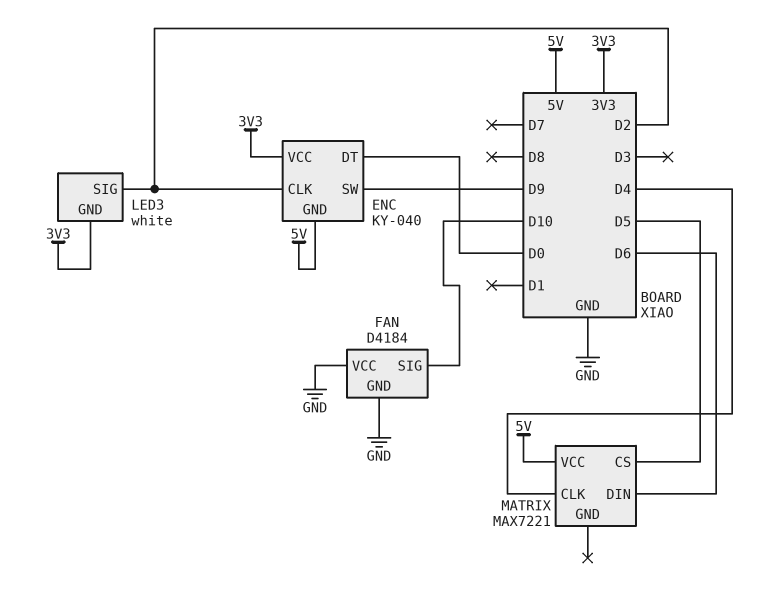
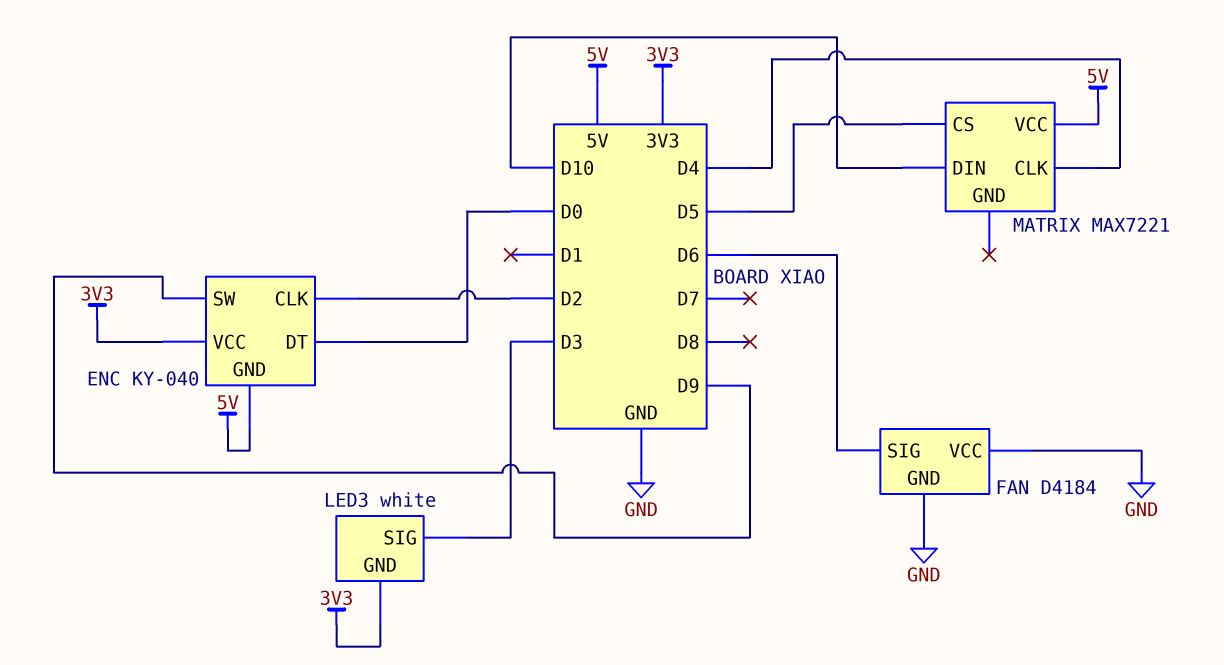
FAN pin SIG: D10 -> D6
LED3 pin SIG: D2 -> D3
MATRIX pin DIN: D6 -> D10

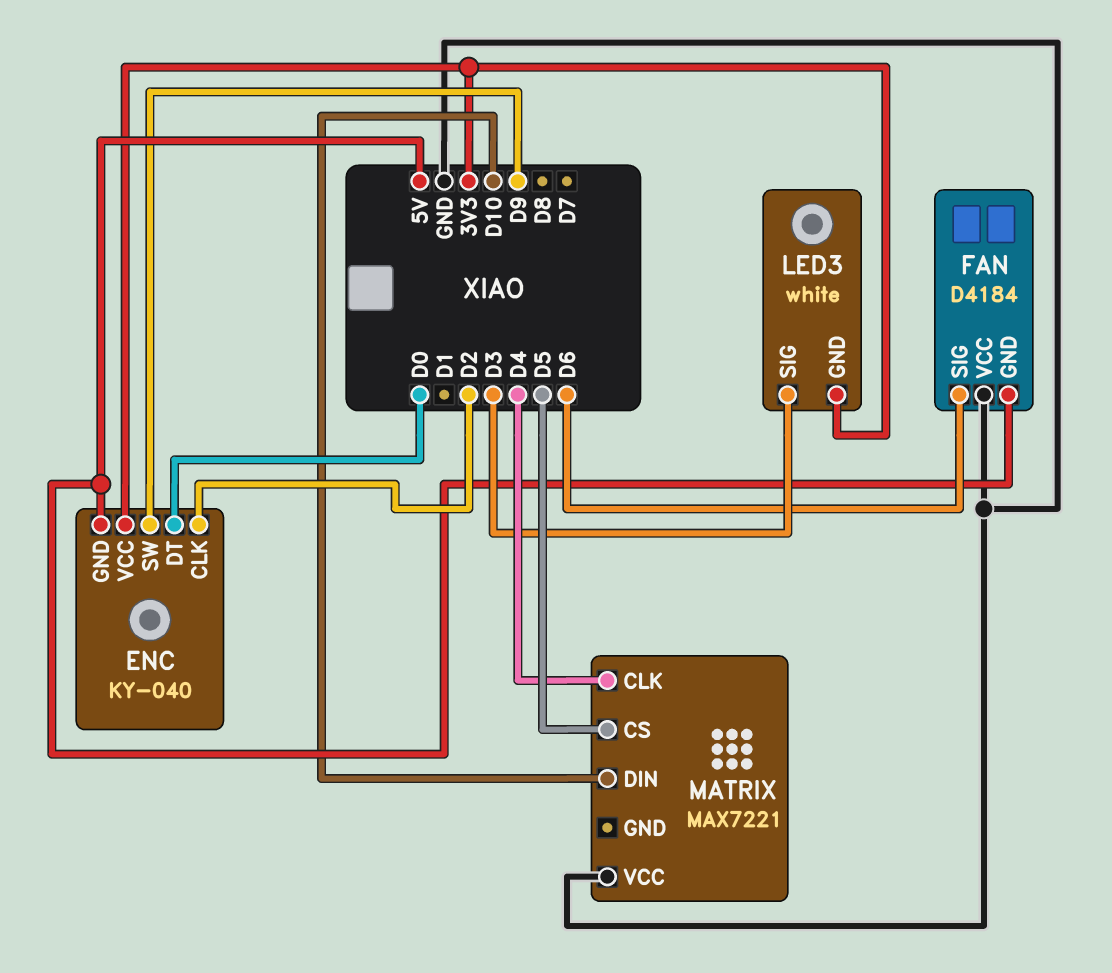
FAN pin GND: GND -> 5V
MATRIX pin VCC: 5V -> GND

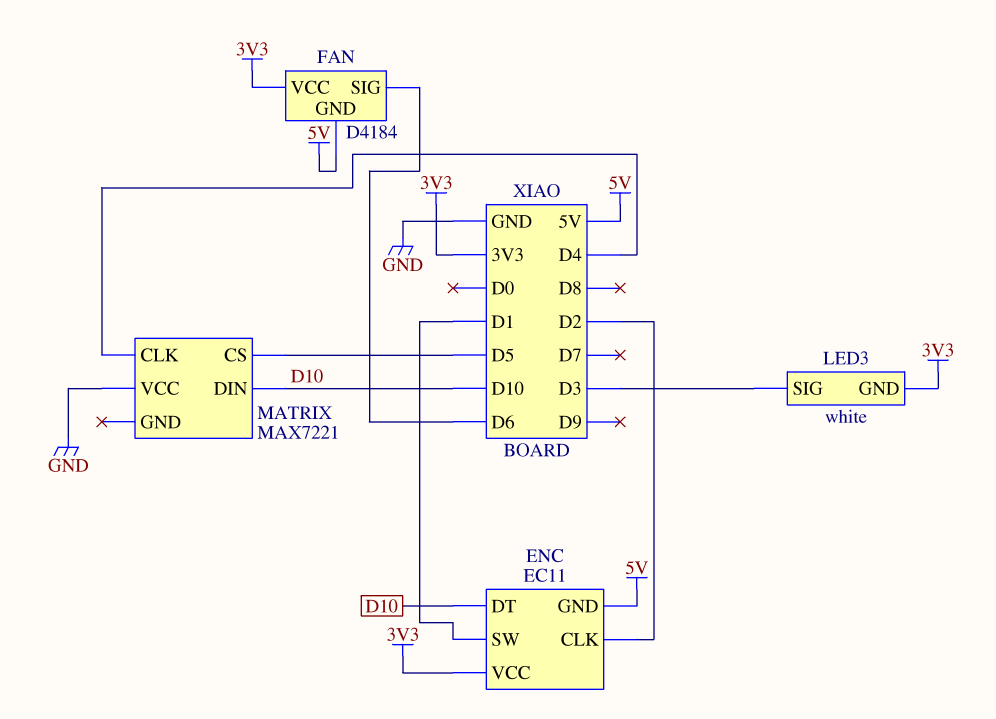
ENC: KY-040 -> EC11
ENC pin DT: D0 -> D10
ENC pin SW: D9 -> D1
FAN pin VCC: GND -> 3V3

